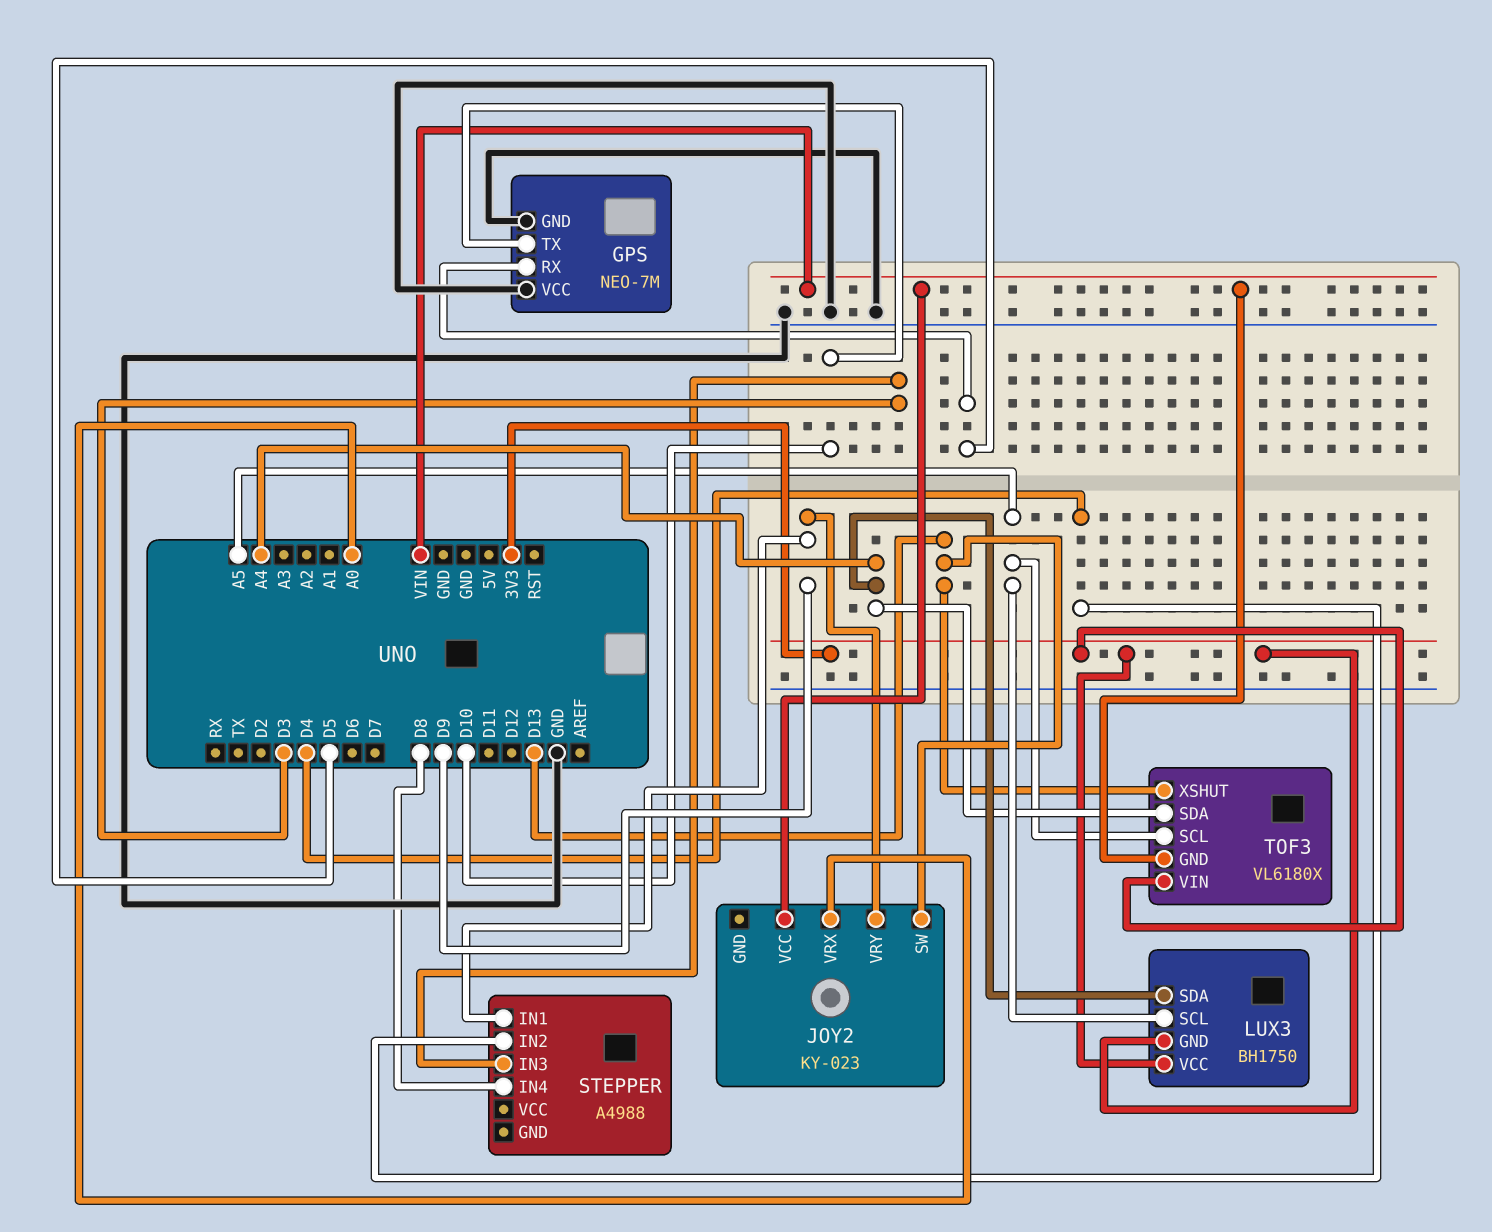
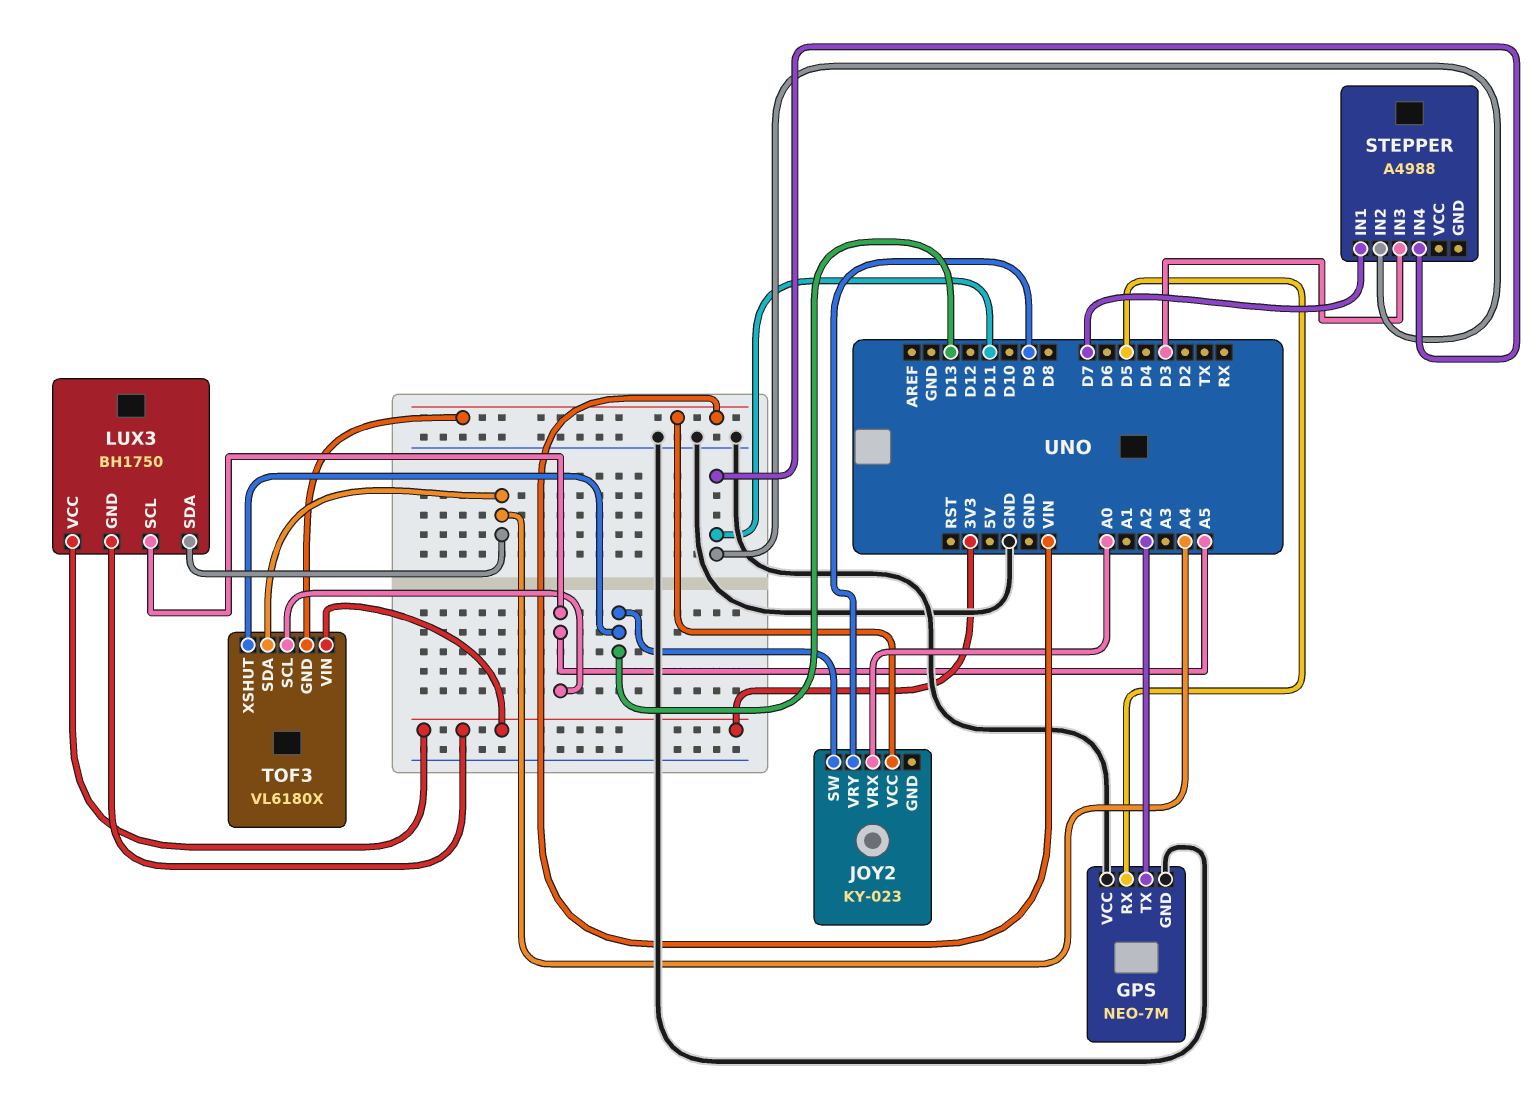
GPS pin TX: D10 -> A2
STEPPER pin IN1: D9 -> D7
STEPPER pin IN2: D4 -> D11
STEPPER pin IN4: D8 -> D11

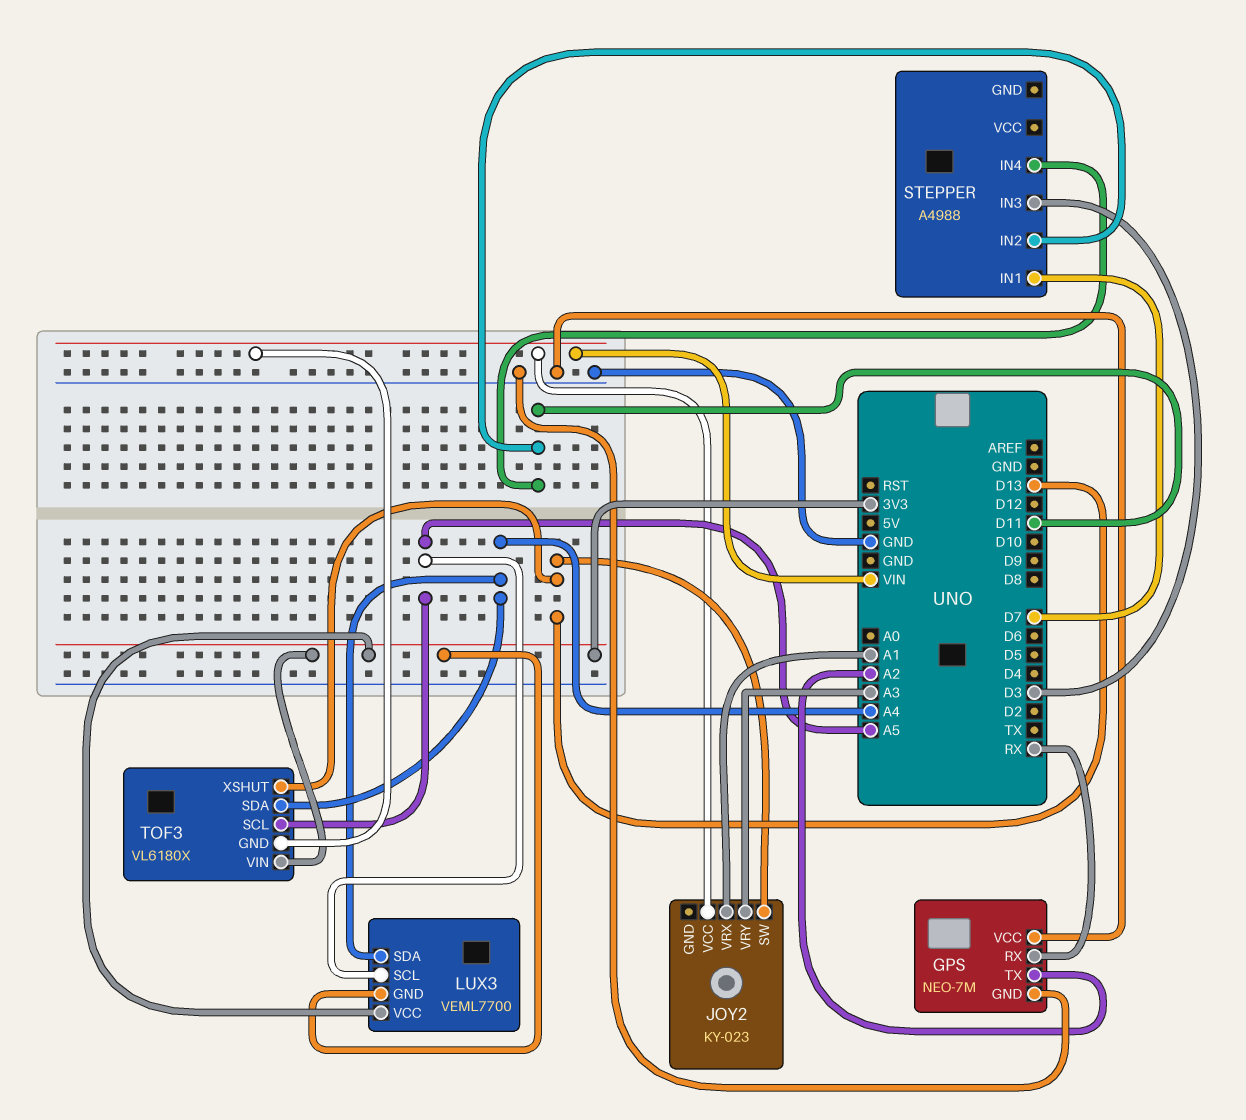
GPS pin RX: D5 -> RX
JOY2 pin VRX: A0 -> A1
JOY2 pin VRY: D9 -> A3
LUX3: BH1750 -> VEML7700

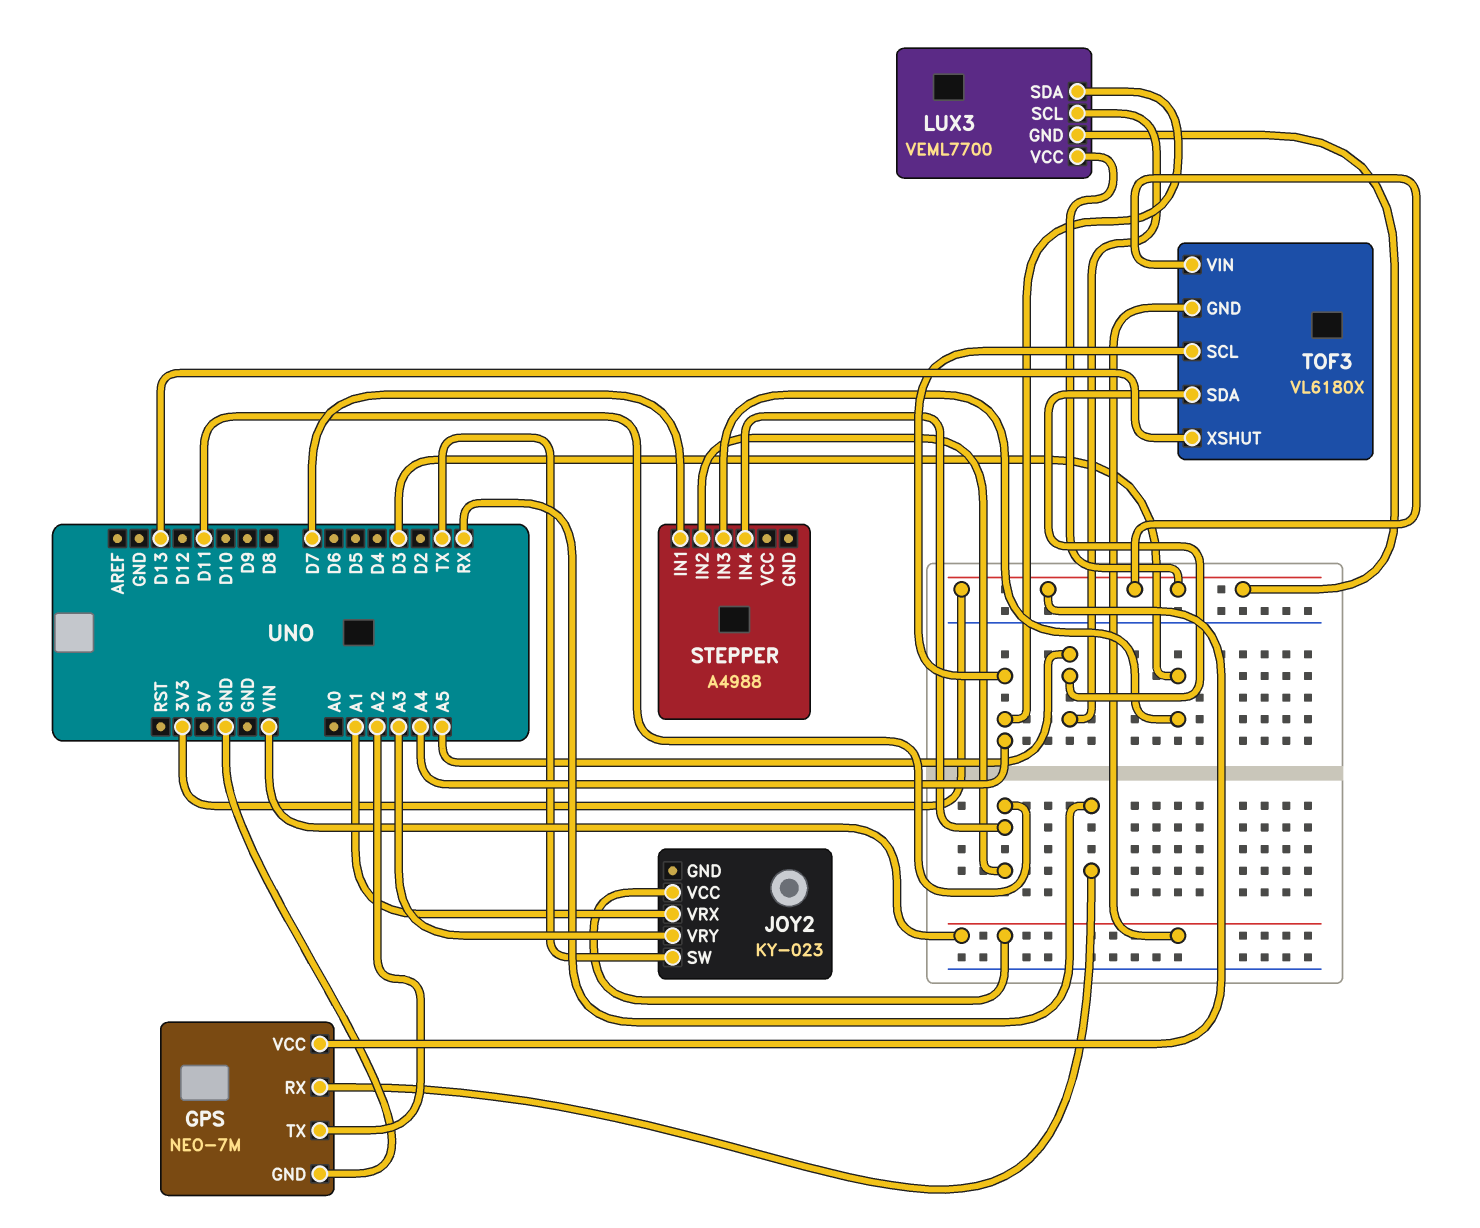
GPS pin VCC: GND -> 3V3
JOY2 pin SW: D13 -> TX
TOF3 pin SCL: A5 -> A4
TOF3 pin SDA: A4 -> A5

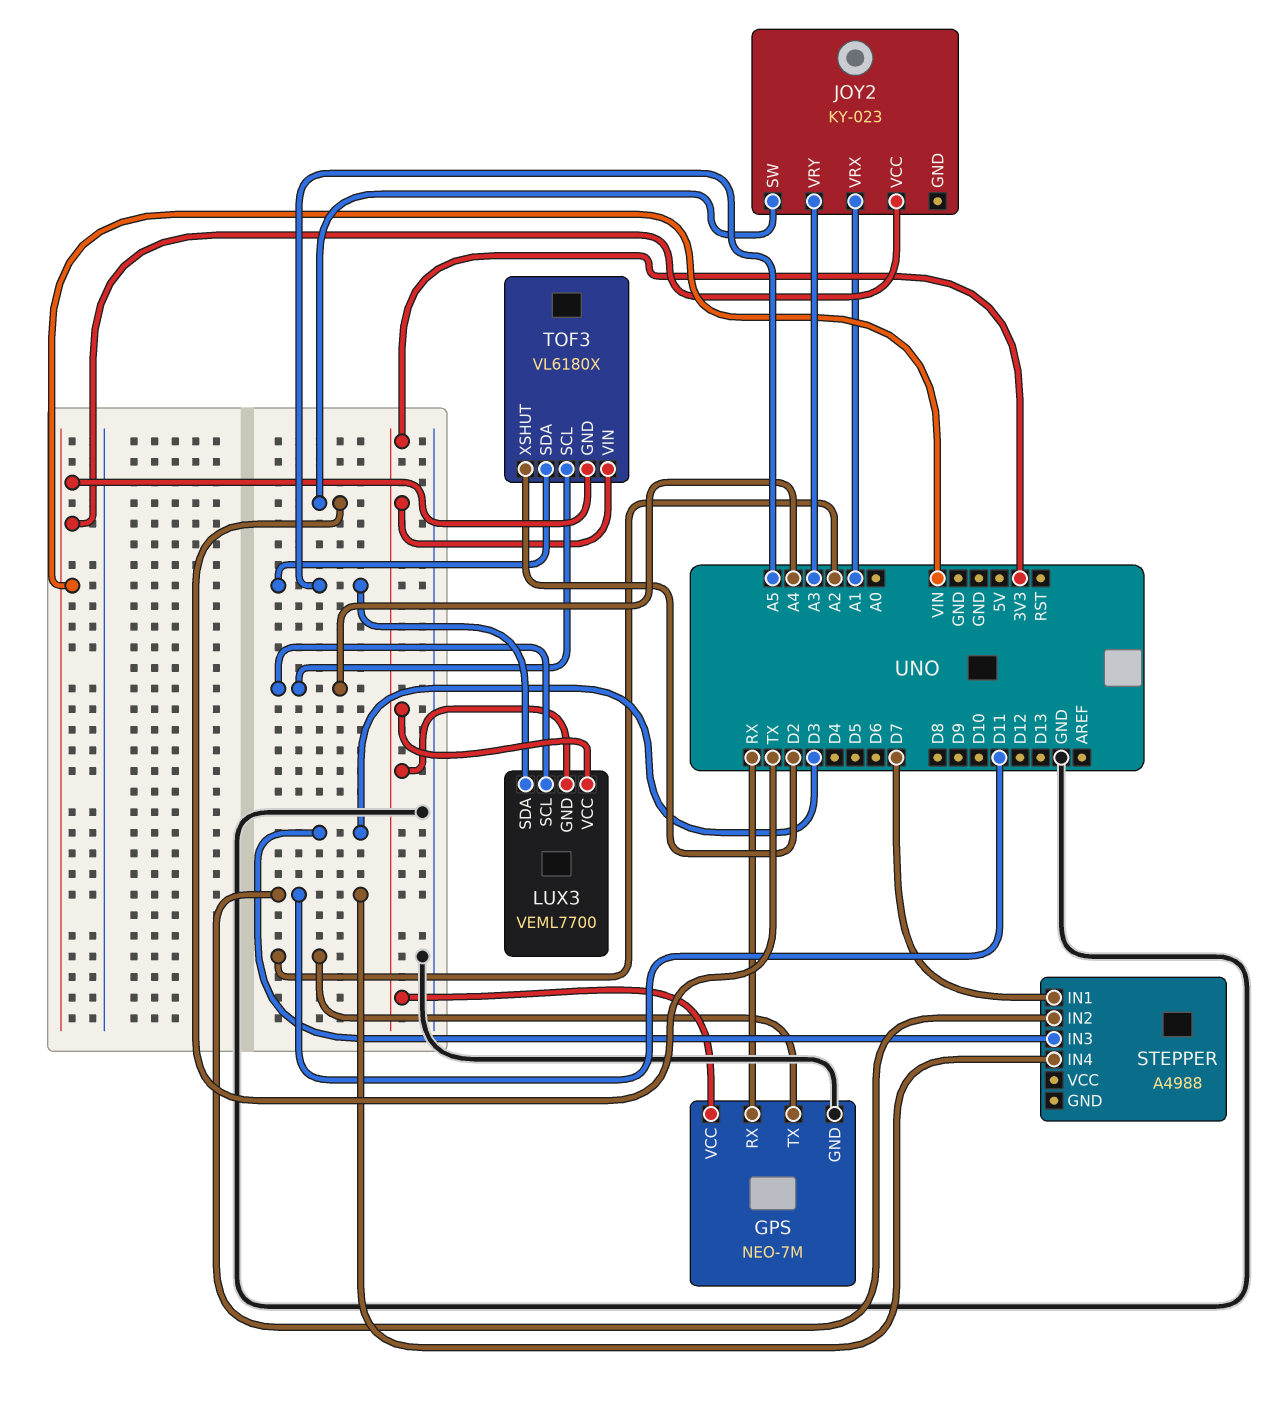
LUX3 pin SCL: A5 -> A4
LUX3 pin SDA: A4 -> A5
TOF3 pin XSHUT: D13 -> D2

